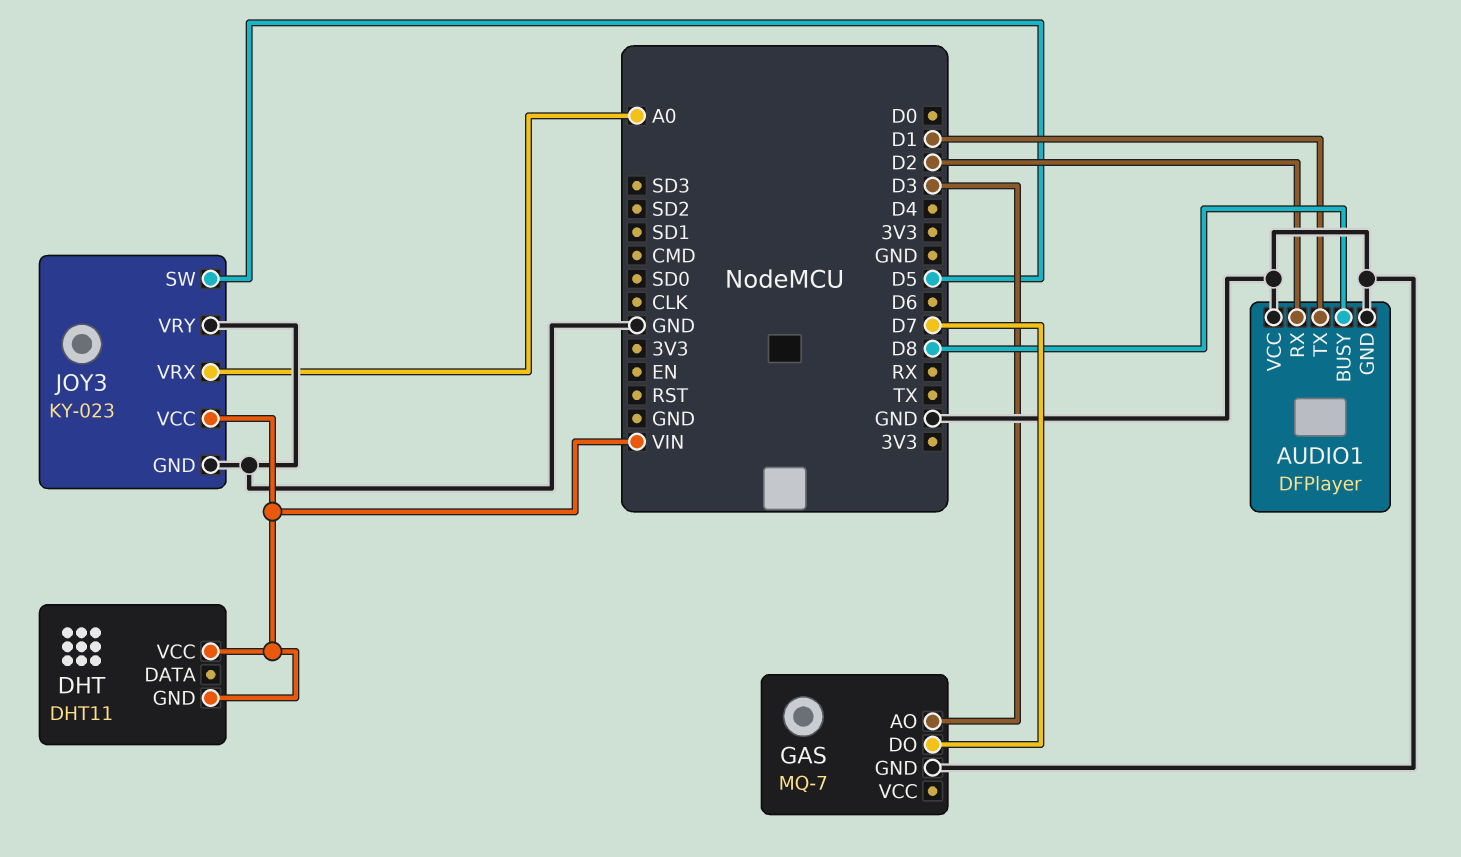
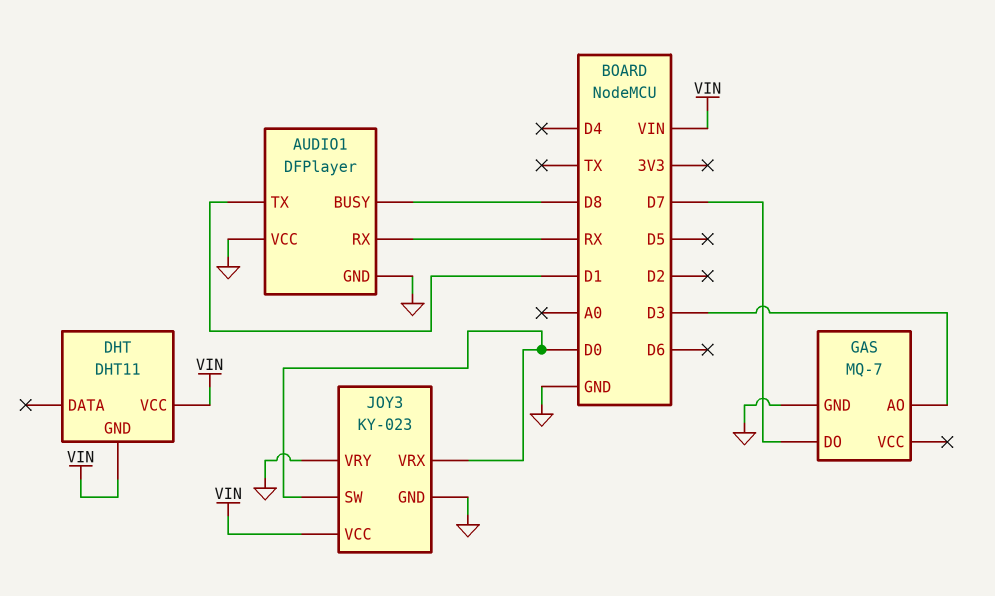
AUDIO1 pin RX: D2 -> RX
JOY3 pin SW: D5 -> D0
JOY3 pin VRX: A0 -> D0

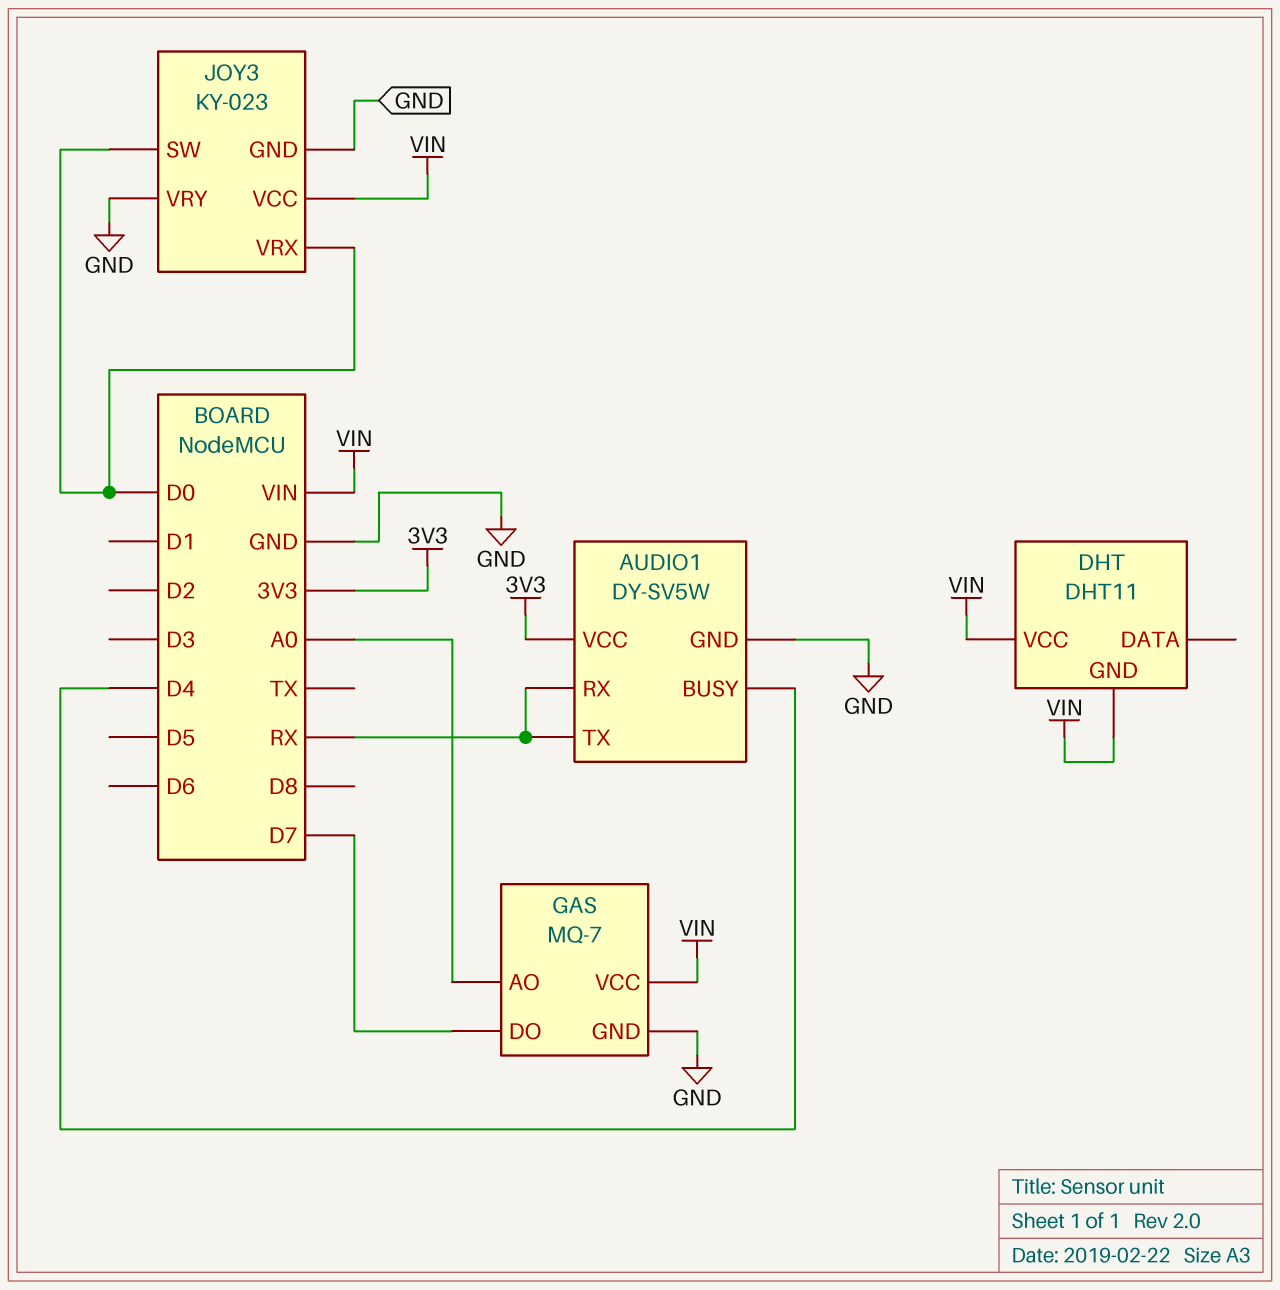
AUDIO1: DFPlayer -> DY-SV5W
AUDIO1 pin BUSY: D8 -> D4
AUDIO1 pin TX: D1 -> RX
AUDIO1 pin VCC: GND -> 3V3
GAS pin AO: D3 -> A0
GAS pin VCC: none -> VIN

